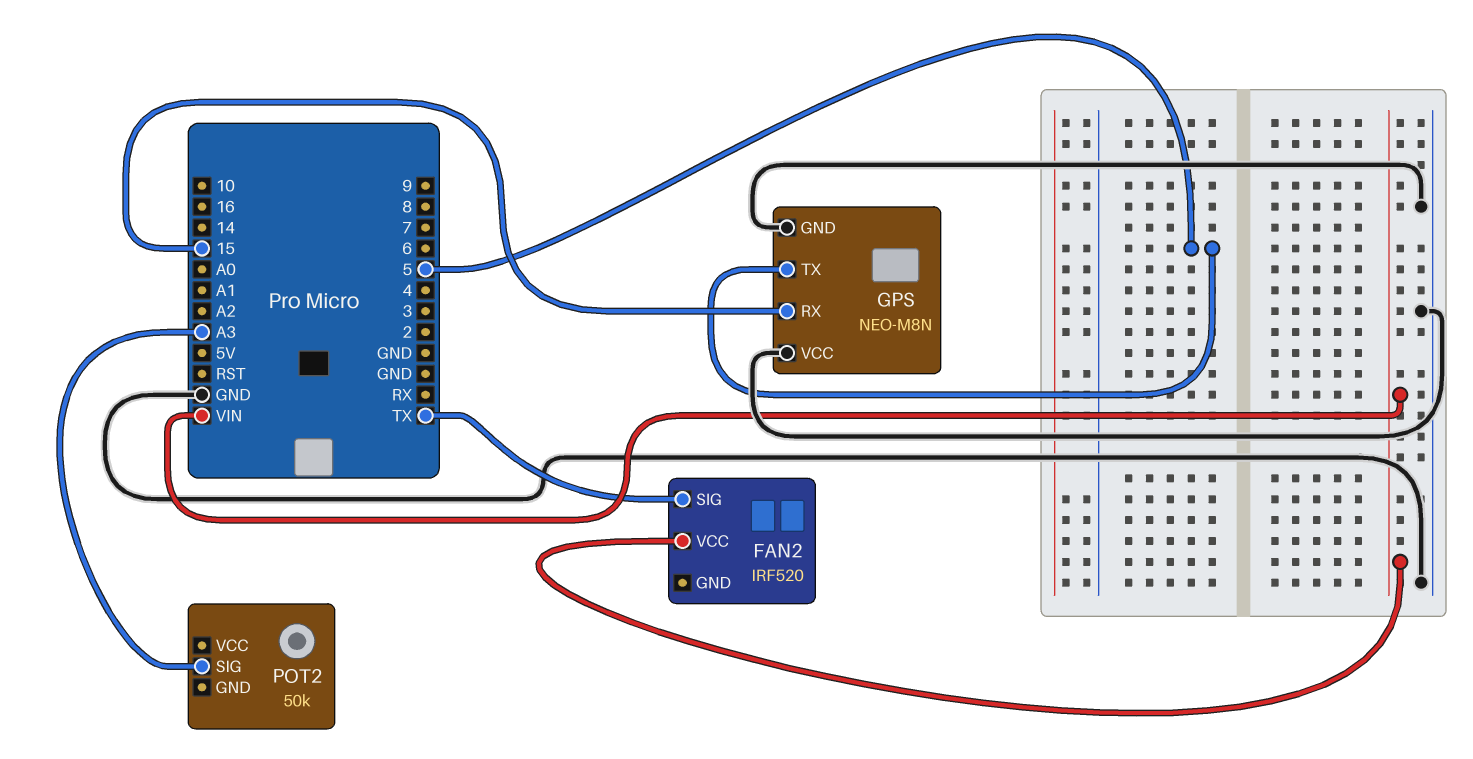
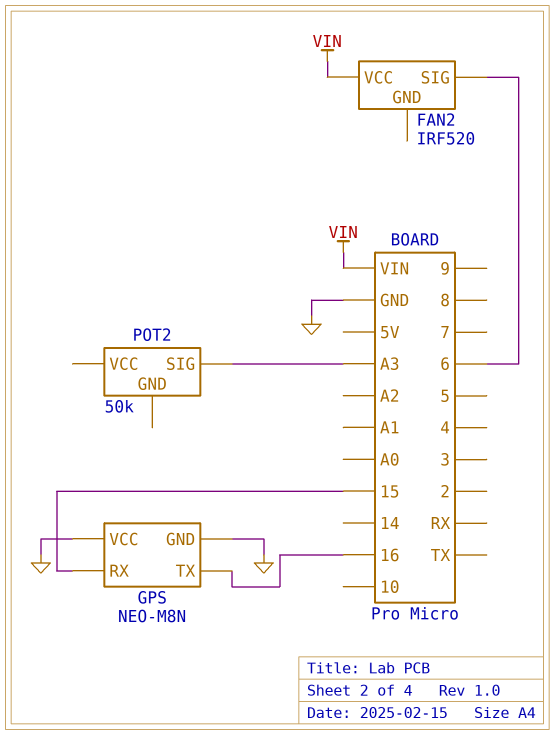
FAN2 pin SIG: TX -> 6
GPS pin TX: 5 -> 16

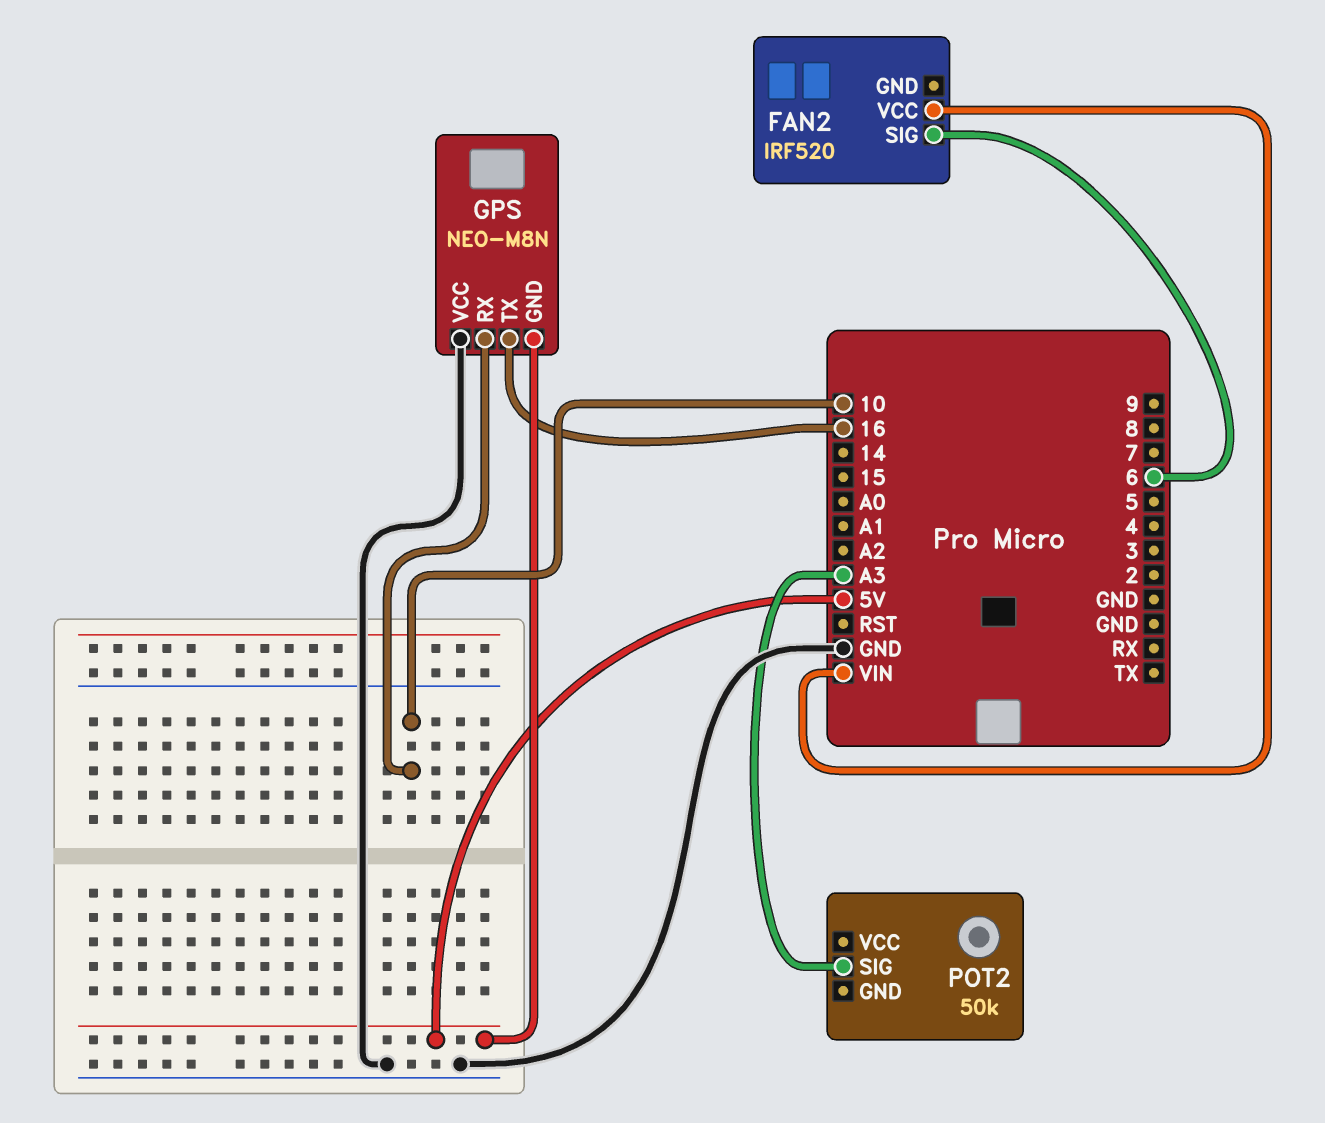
GPS pin GND: GND -> 5V
GPS pin RX: 15 -> 10

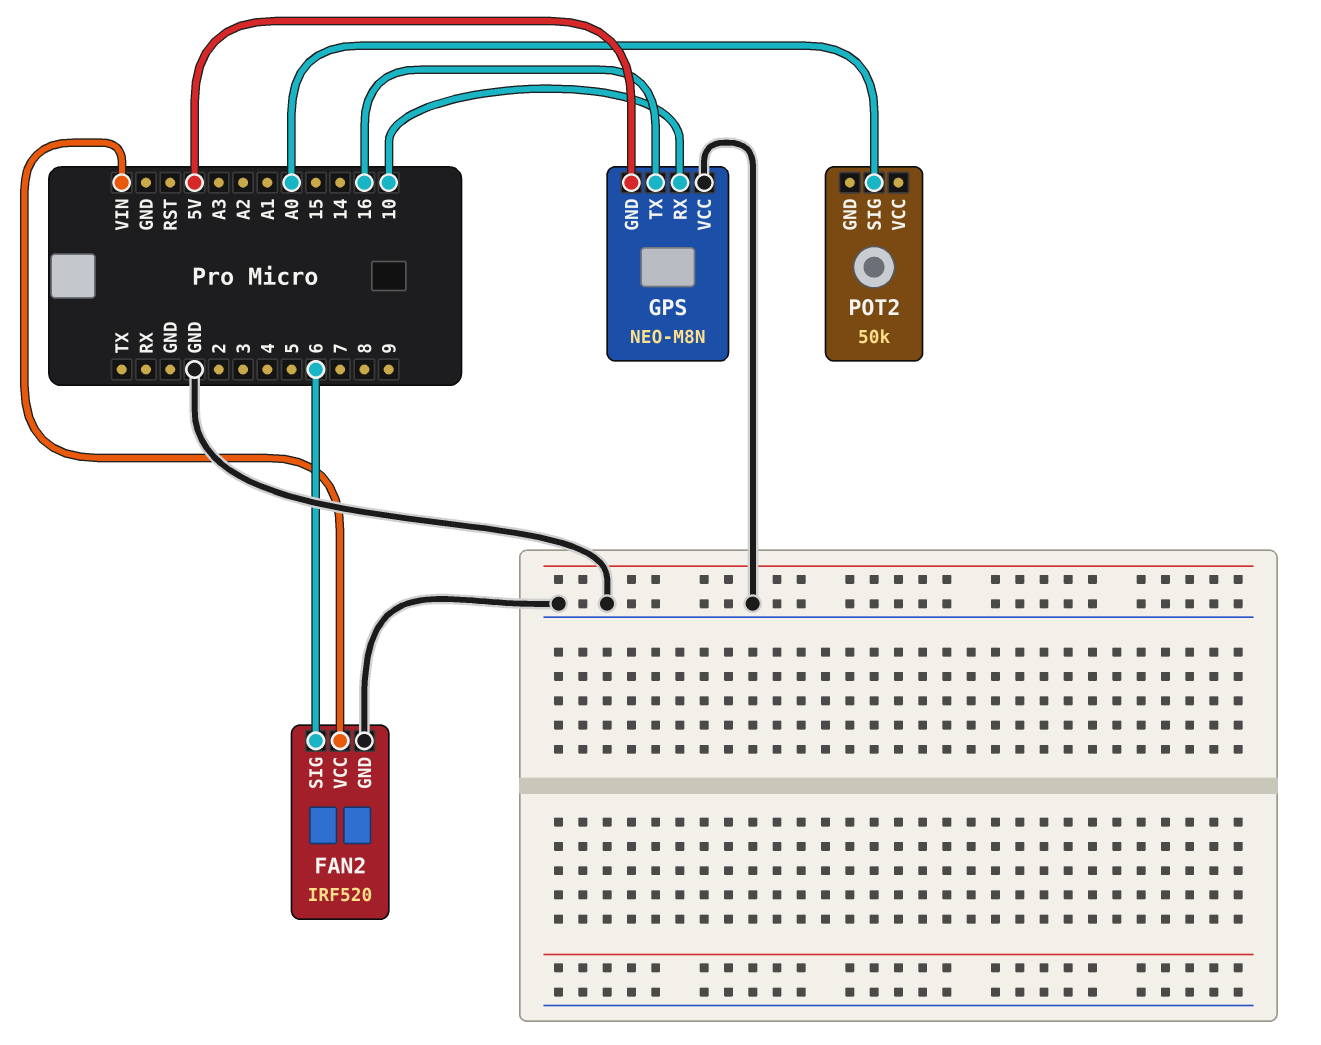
FAN2 pin GND: none -> GND
POT2 pin SIG: A3 -> A0

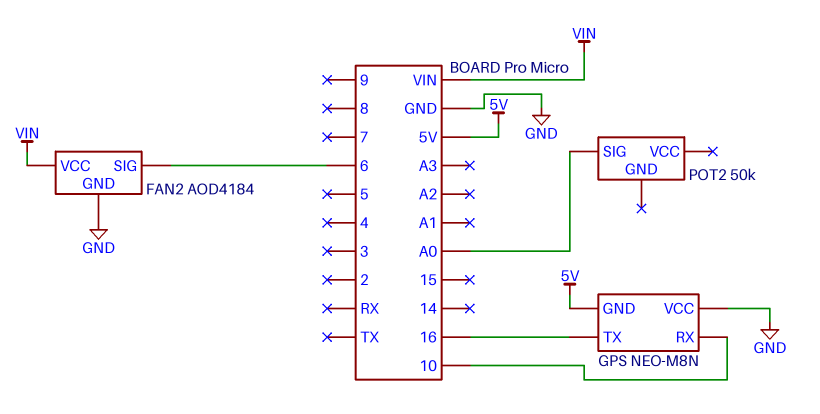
FAN2: IRF520 -> AOD4184

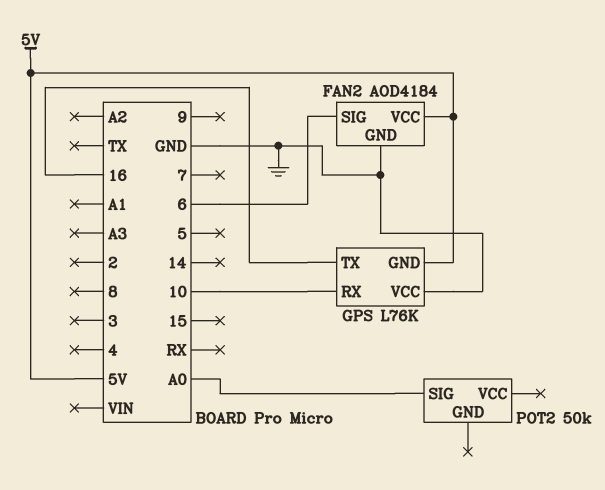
FAN2 pin VCC: VIN -> 5V
GPS: NEO-M8N -> L76K

